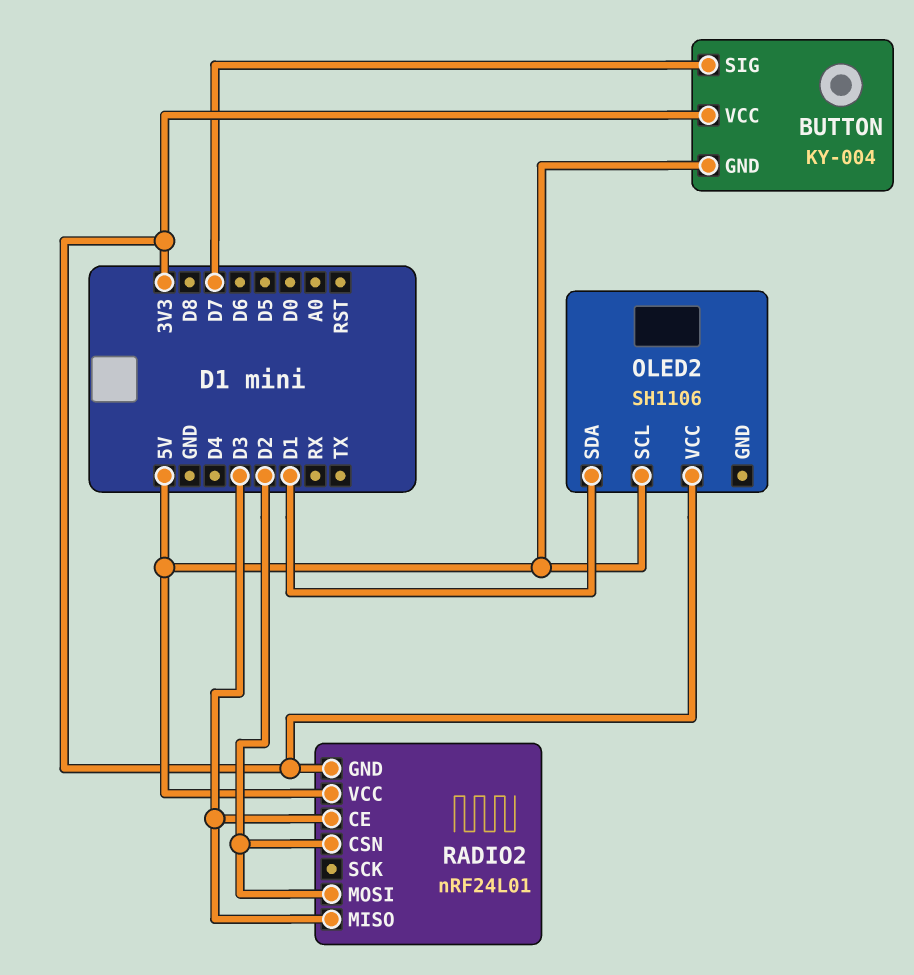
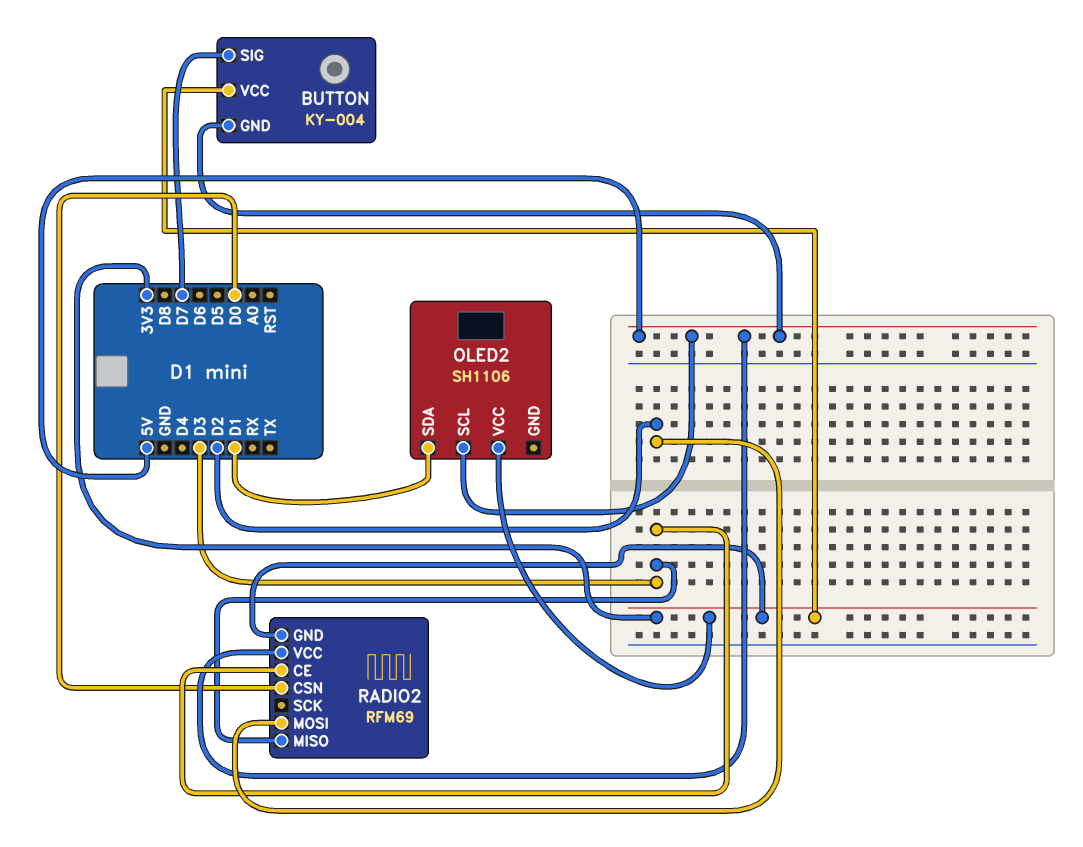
RADIO2: nRF24L01 -> RFM69
RADIO2 pin CSN: D2 -> D0

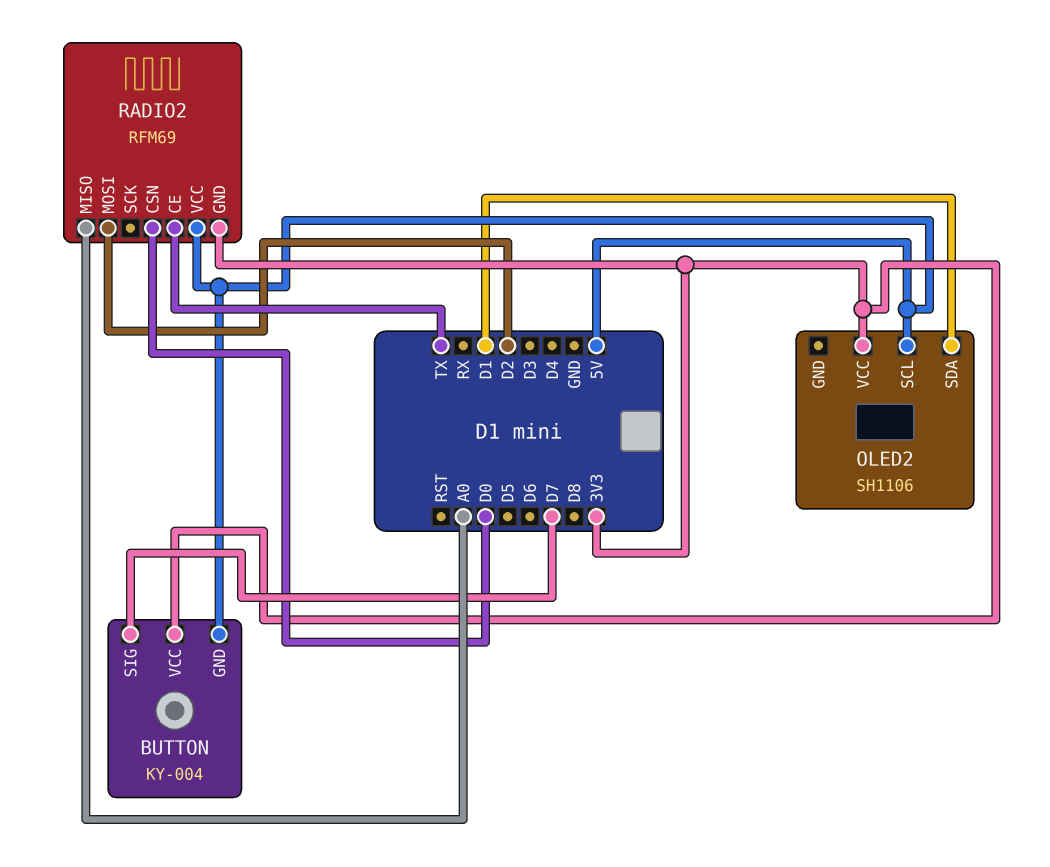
RADIO2 pin CE: D3 -> TX
RADIO2 pin MISO: D3 -> A0

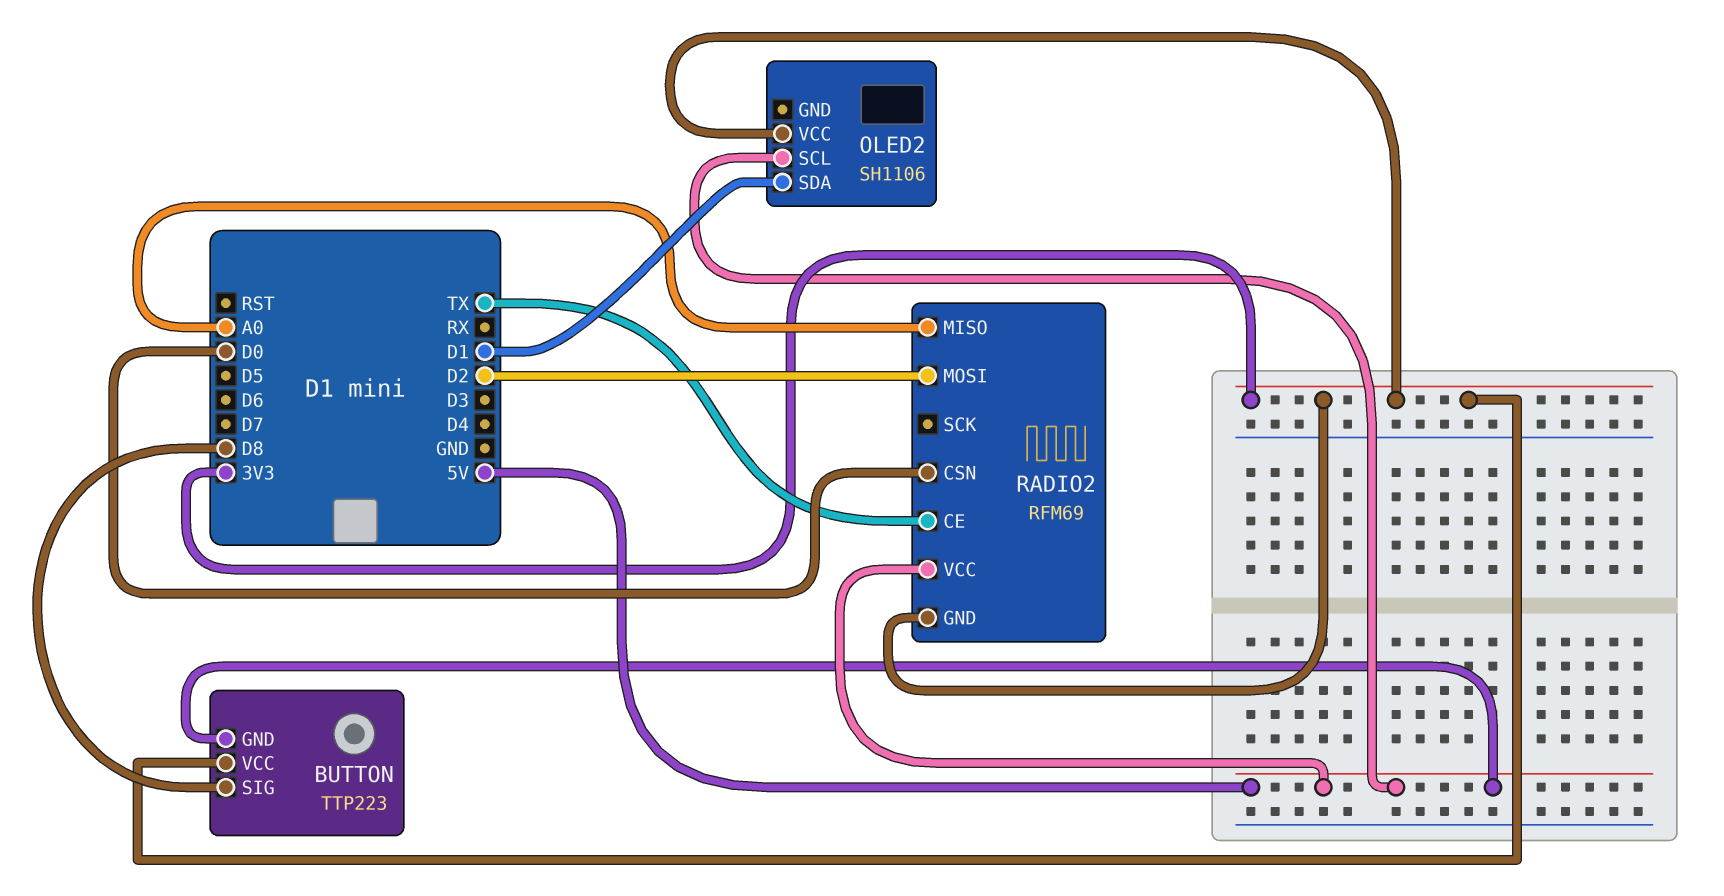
BUTTON: KY-004 -> TTP223
BUTTON pin SIG: D7 -> D8

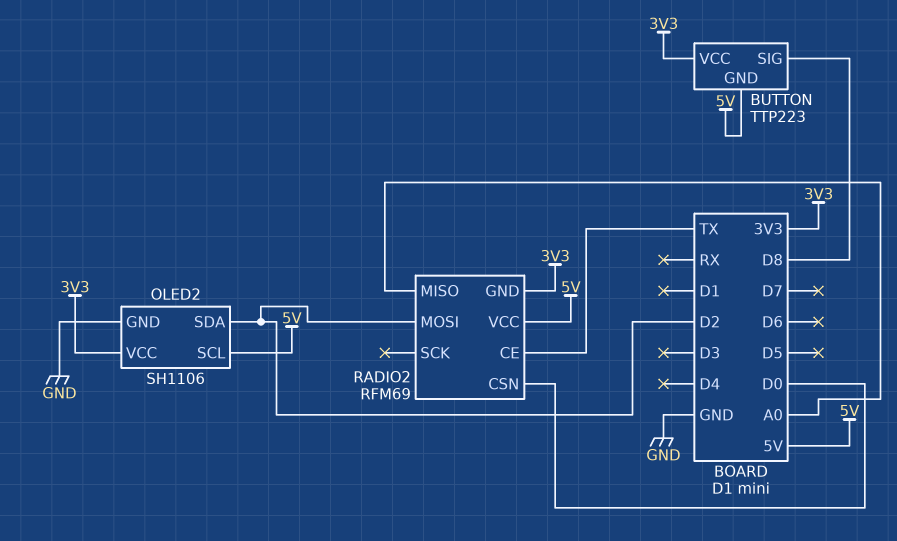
OLED2 pin GND: none -> GND
OLED2 pin SDA: D1 -> D2

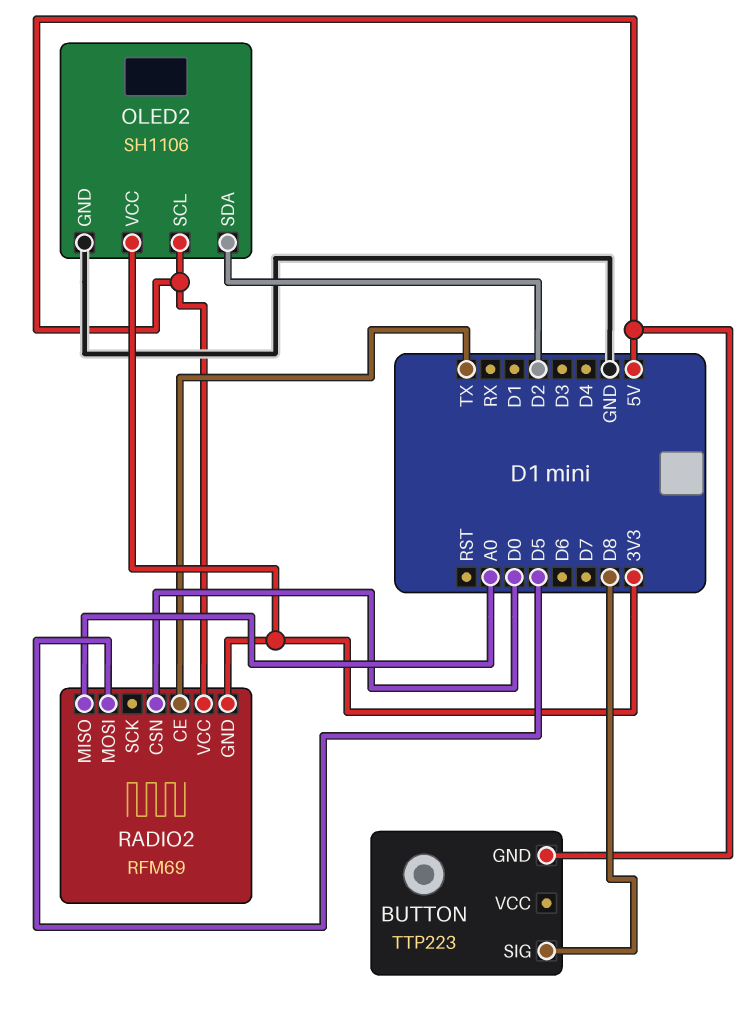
BUTTON pin VCC: 3V3 -> none
RADIO2 pin MOSI: D2 -> D5

